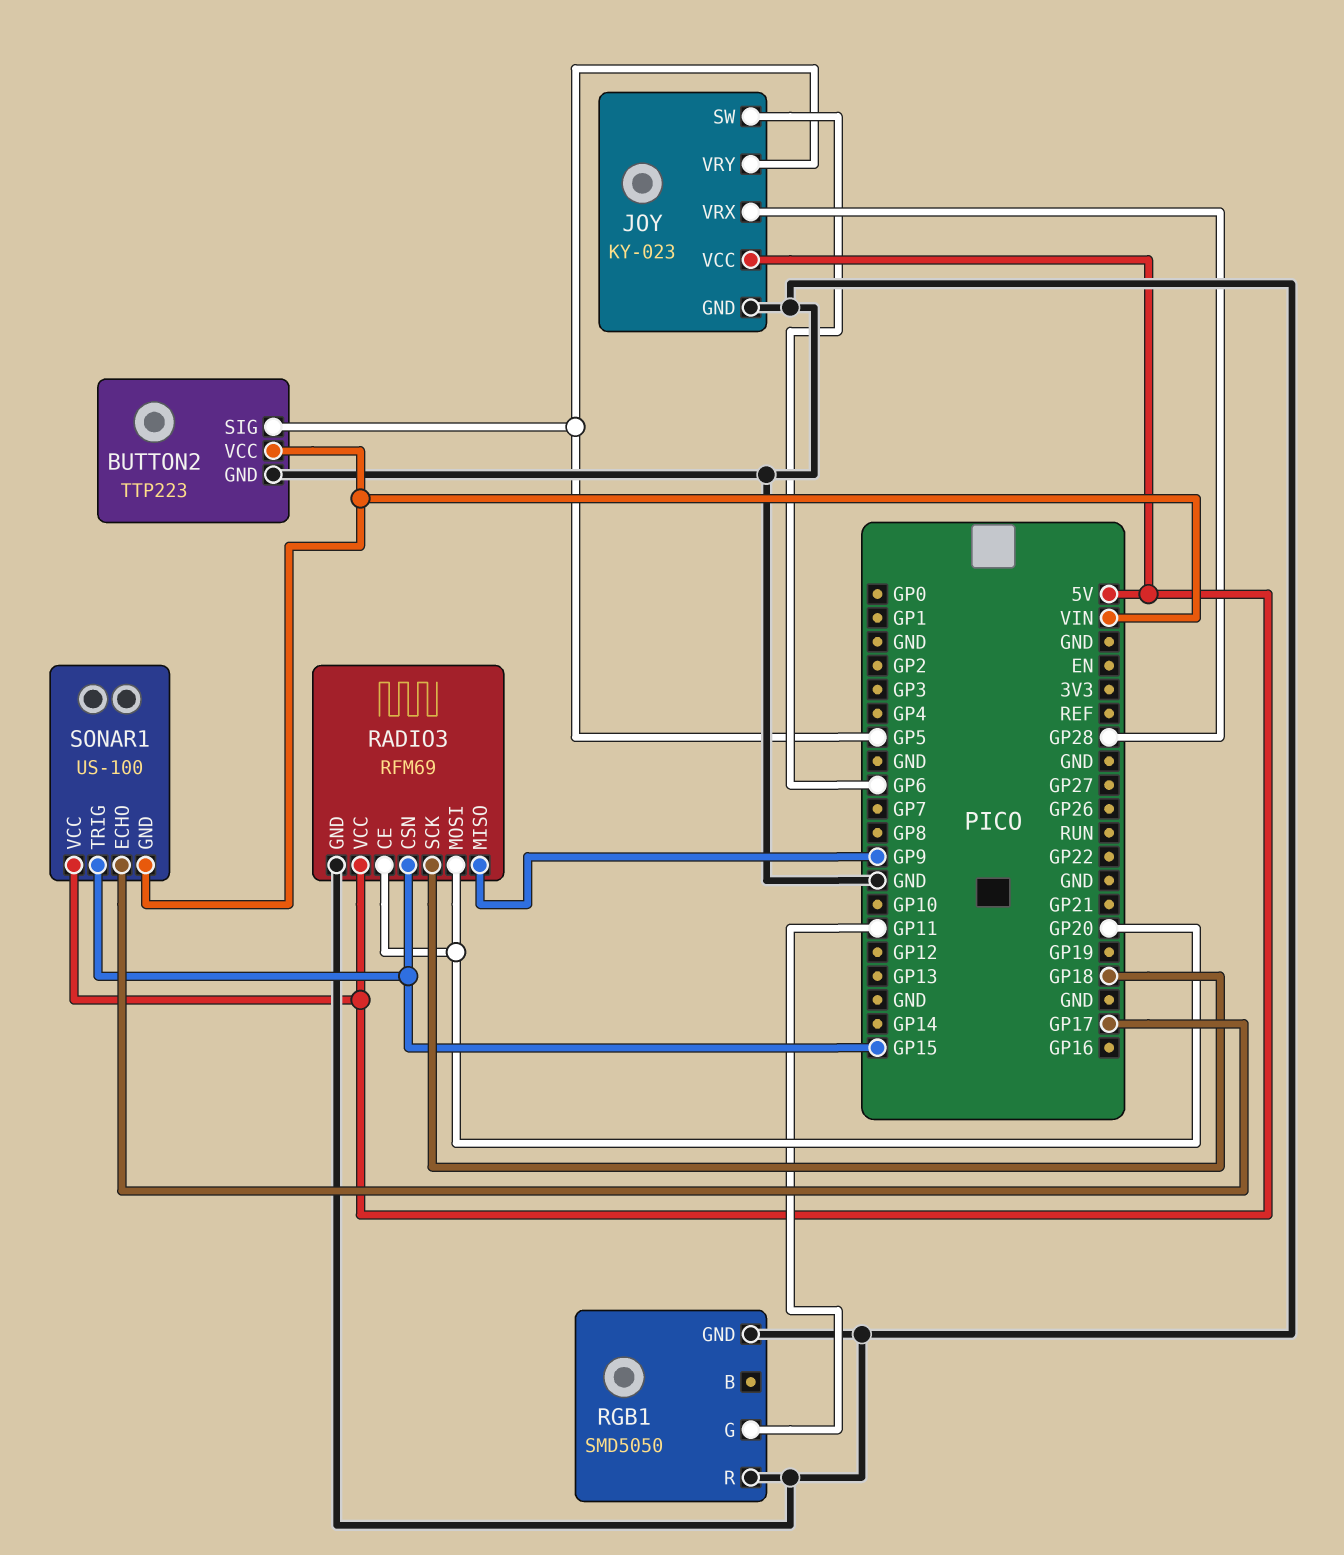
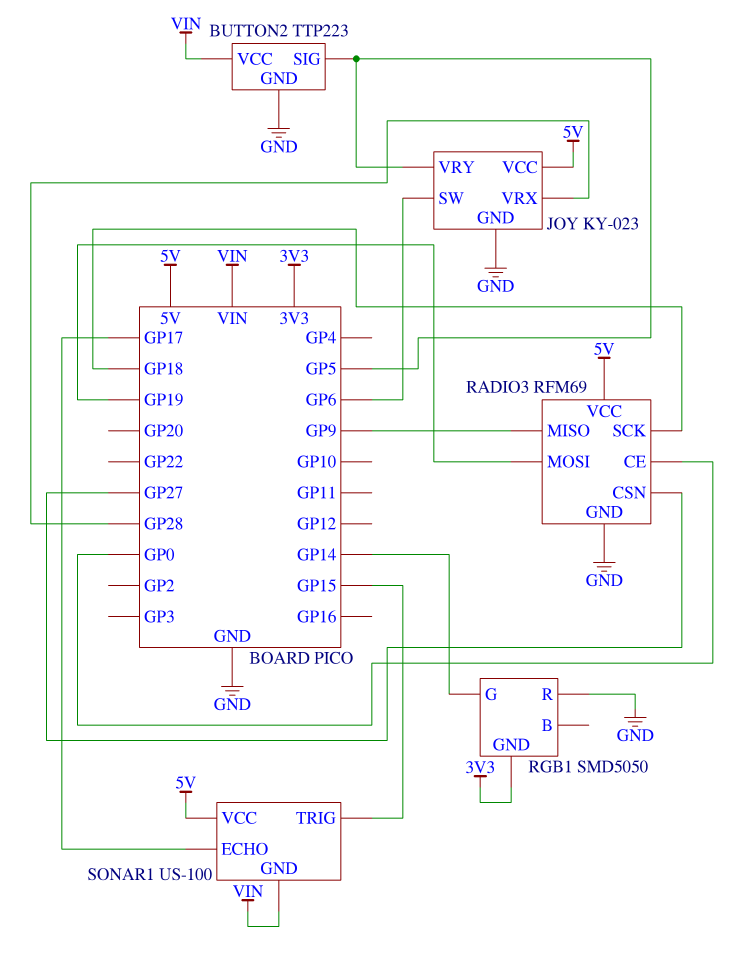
RADIO3 pin CE: GP20 -> GP0
RADIO3 pin CSN: GP15 -> GP27
RADIO3 pin MOSI: GP20 -> GP19
RGB1 pin G: GP11 -> GP14
RGB1 pin GND: GND -> 3V3

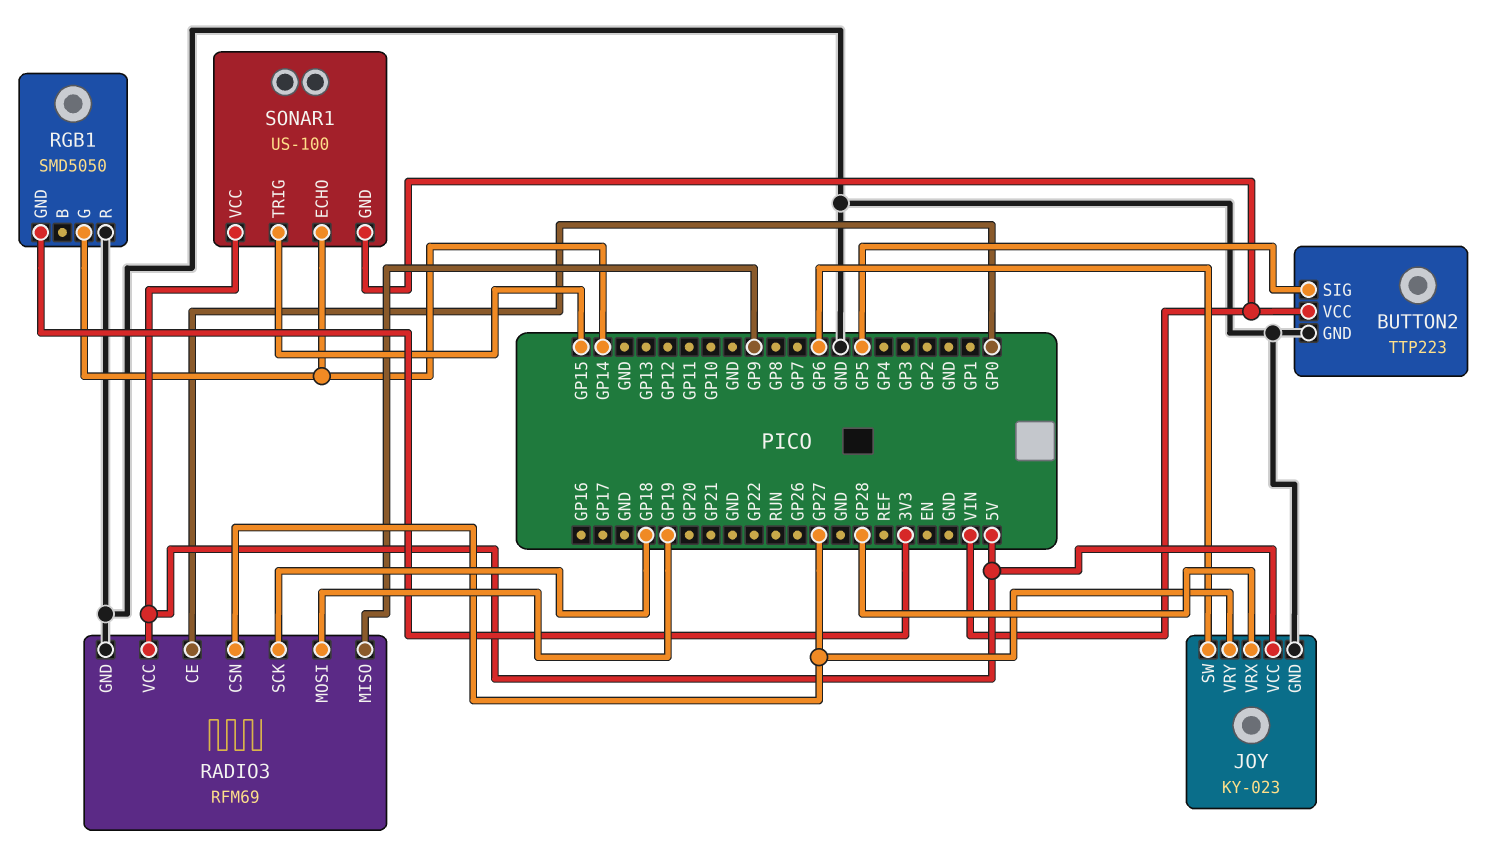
JOY pin VRY: GP5 -> GP27
SONAR1 pin ECHO: GP17 -> GP14

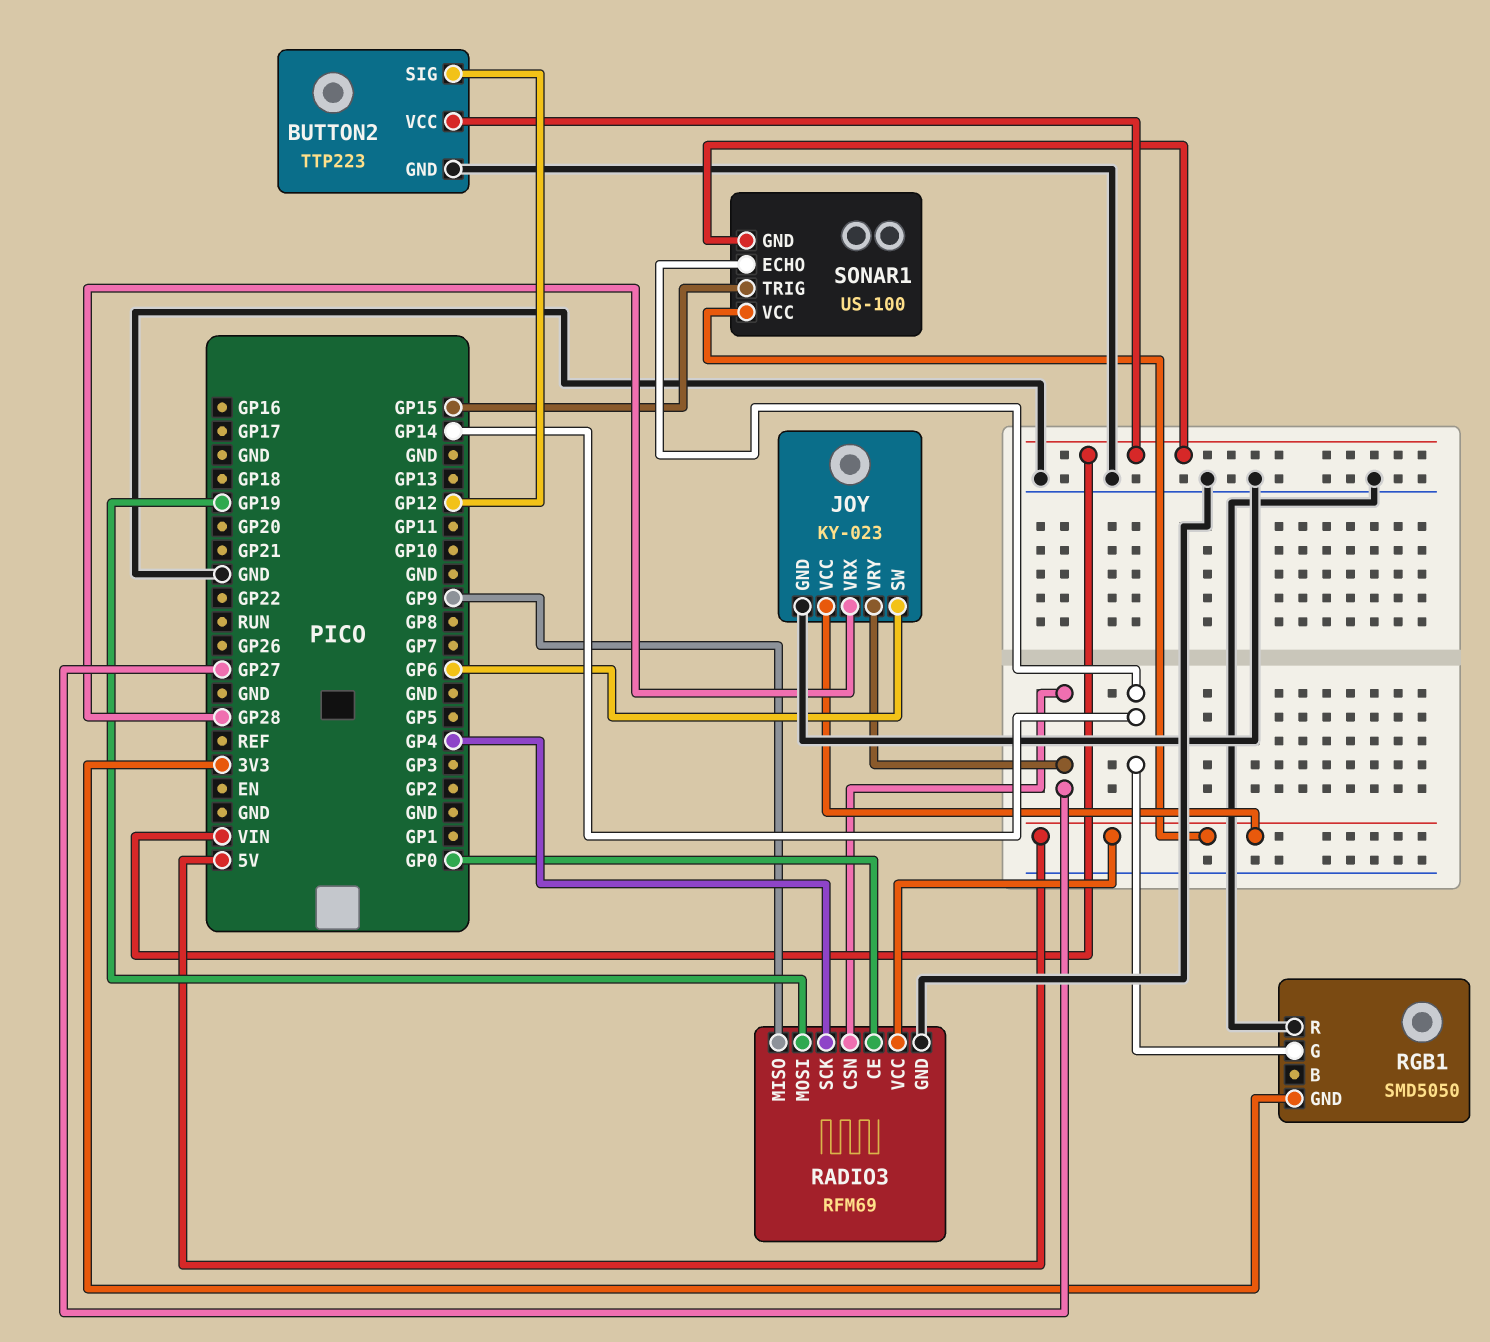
BUTTON2 pin SIG: GP5 -> GP12
RADIO3 pin SCK: GP18 -> GP4

